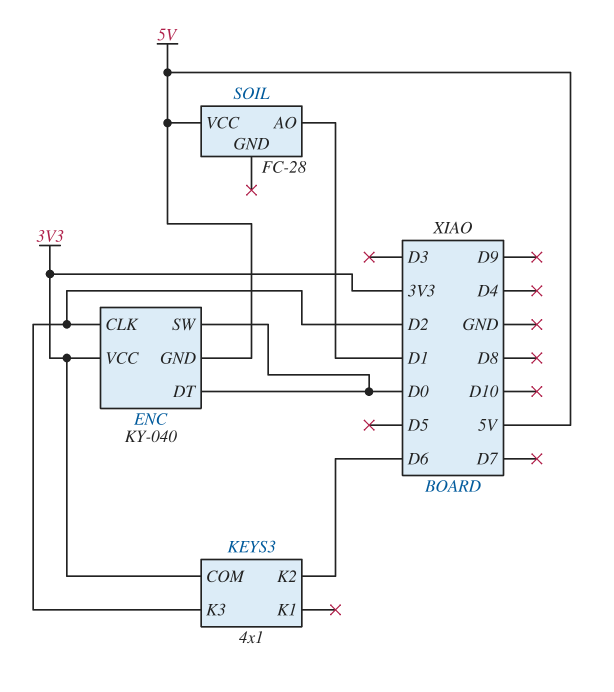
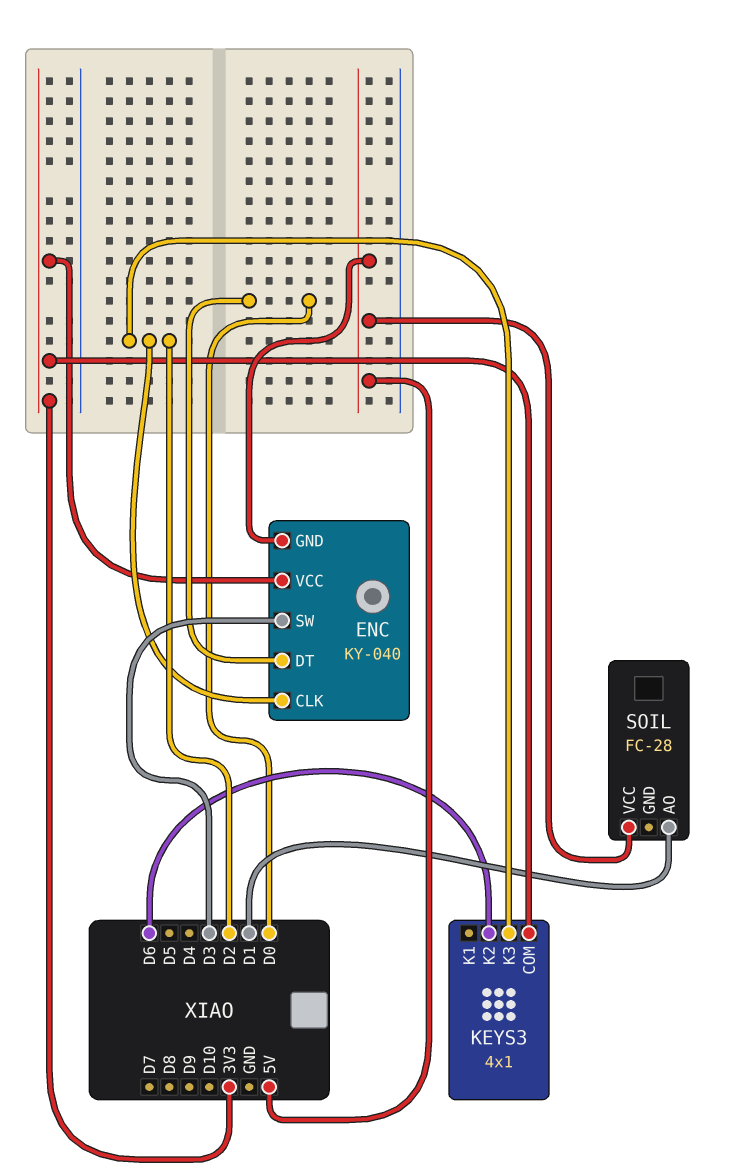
ENC pin SW: D0 -> D3

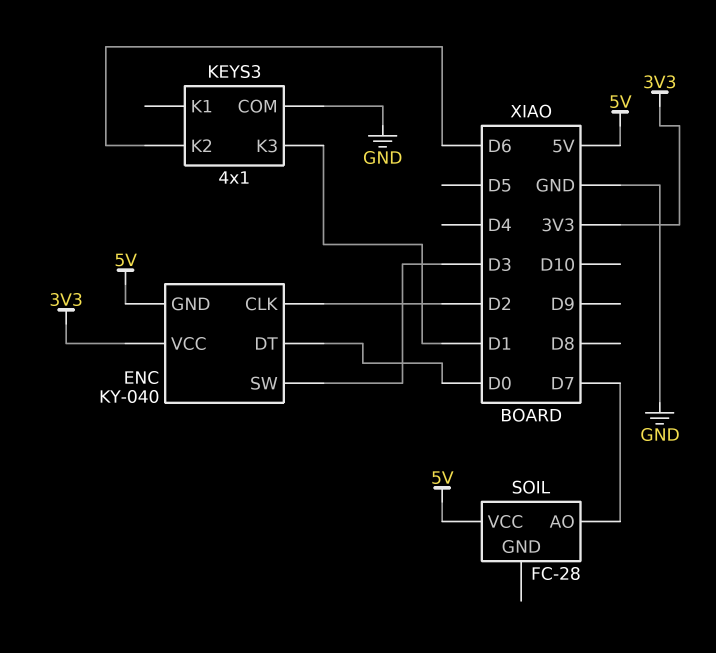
KEYS3 pin COM: 3V3 -> GND
KEYS3 pin K3: D2 -> D1
SOIL pin AO: D1 -> D7

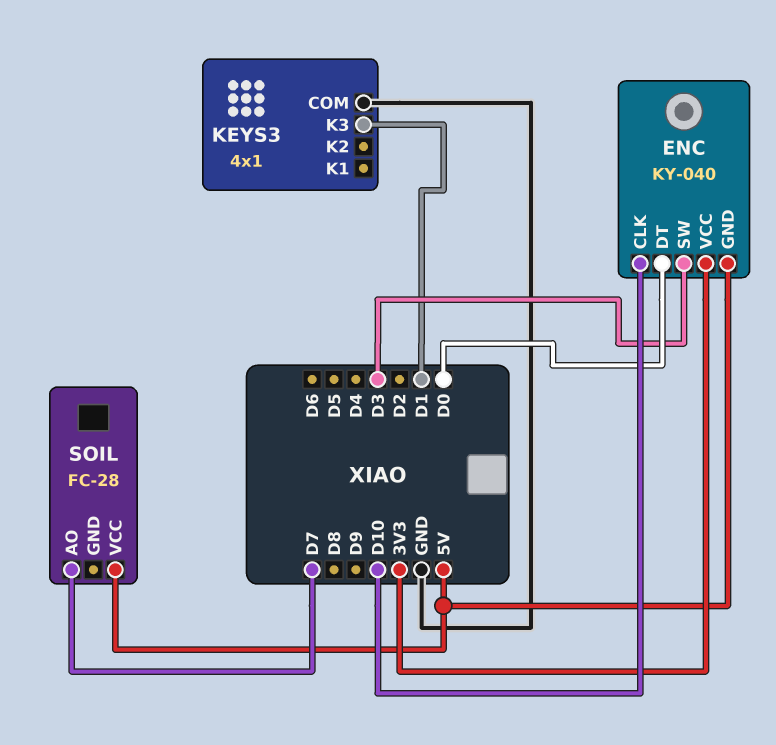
ENC pin CLK: D2 -> D10
KEYS3 pin K2: D6 -> none

